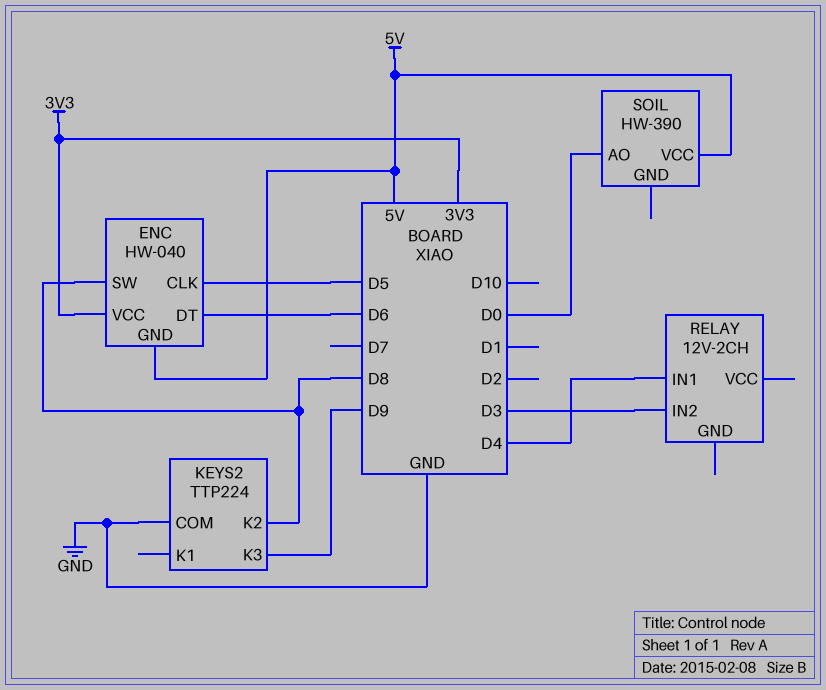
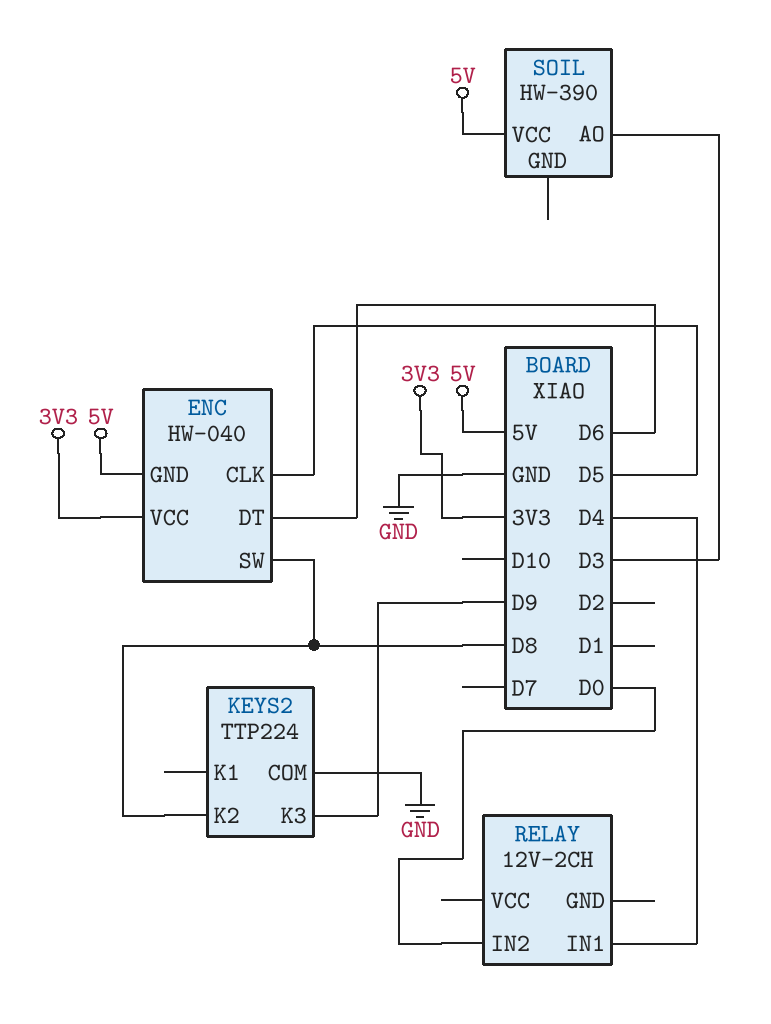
RELAY pin IN2: D3 -> D0
SOIL pin AO: D0 -> D3

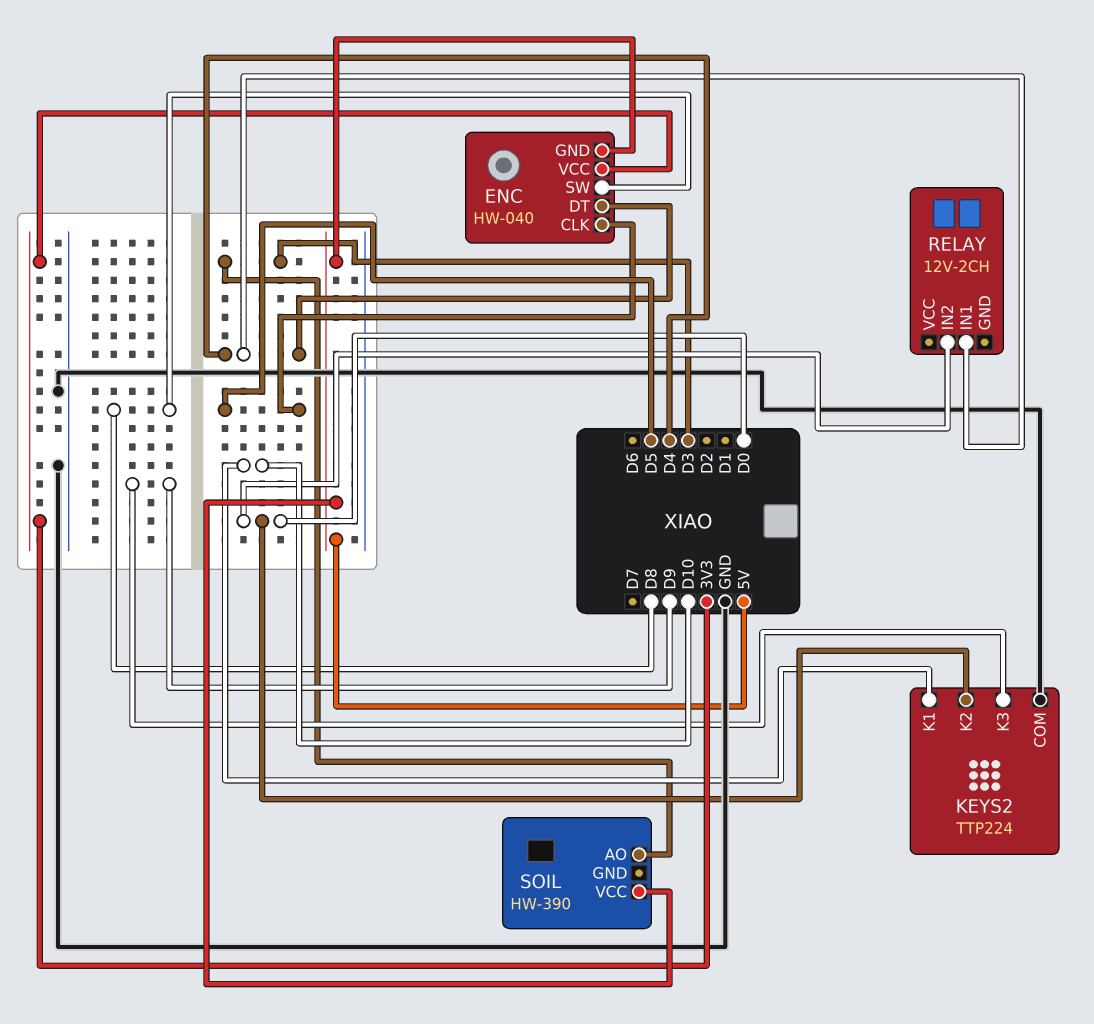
ENC pin DT: D6 -> D4
KEYS2 pin K1: none -> D10
KEYS2 pin K2: D8 -> D0

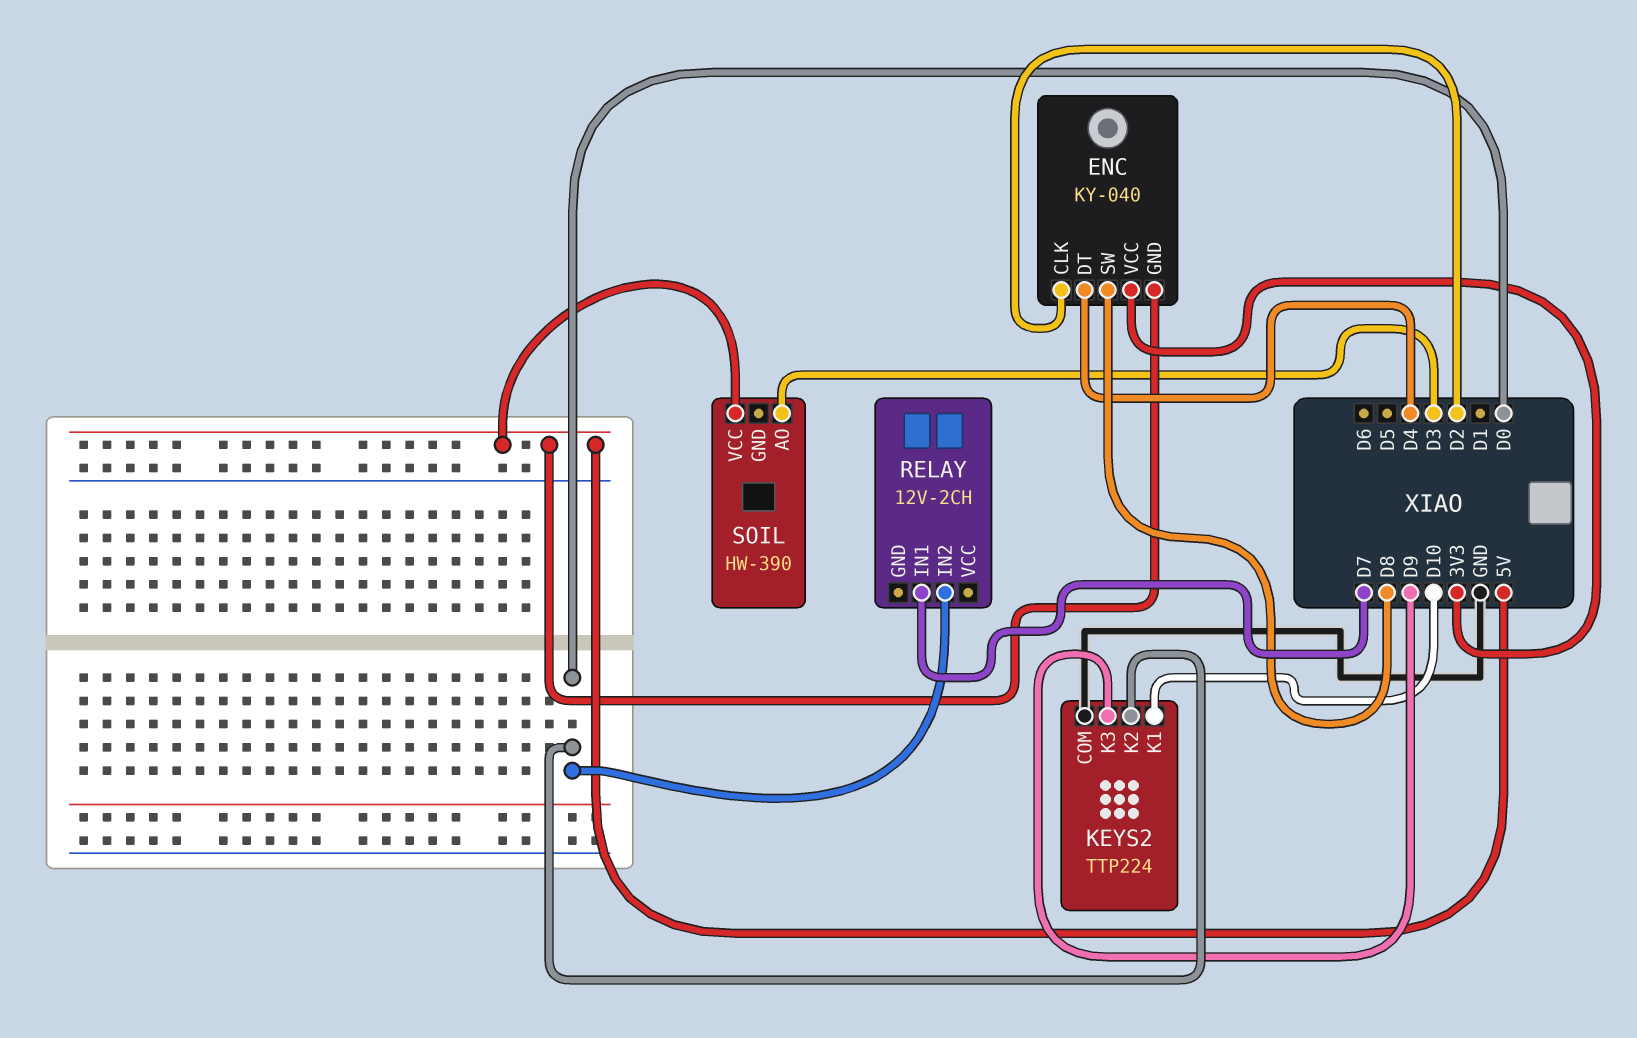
ENC: HW-040 -> KY-040
ENC pin CLK: D5 -> D2
RELAY pin IN1: D4 -> D7

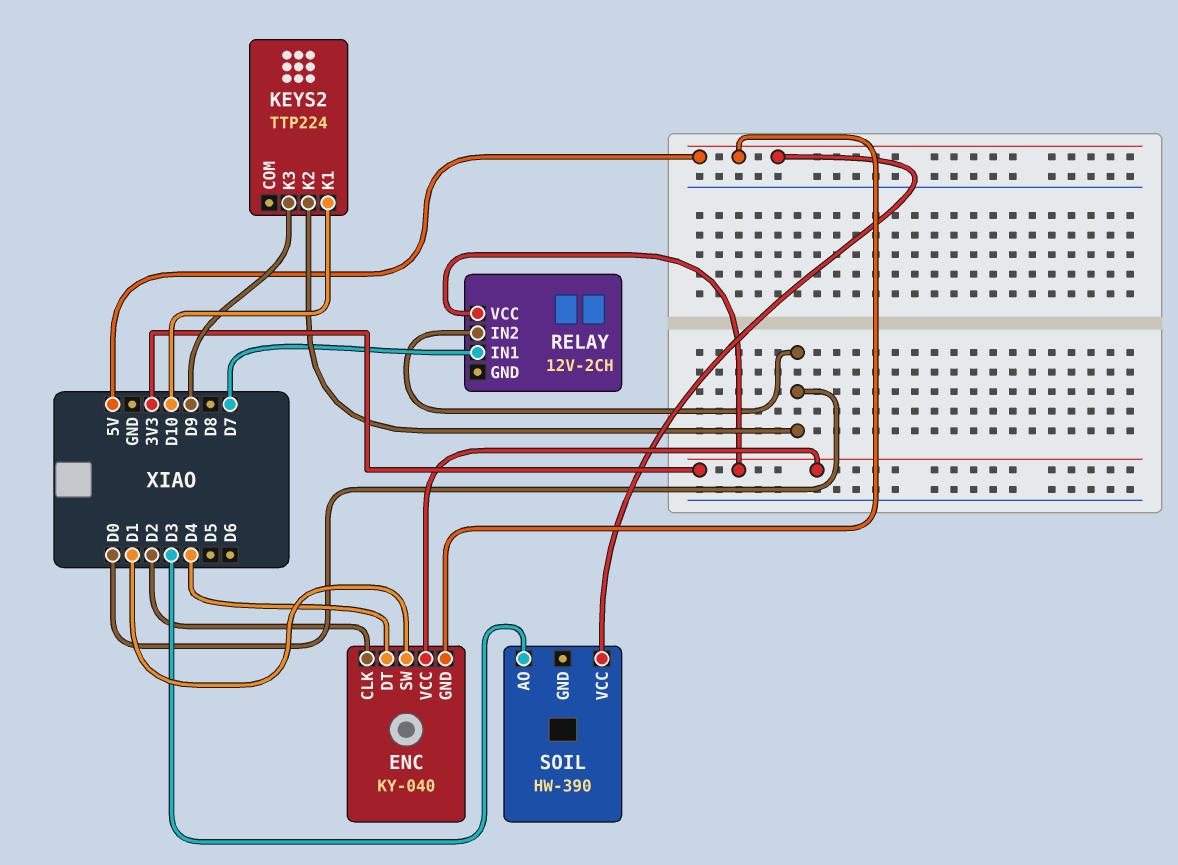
ENC pin SW: D8 -> D1
KEYS2 pin COM: GND -> none
RELAY pin VCC: none -> 3V3

